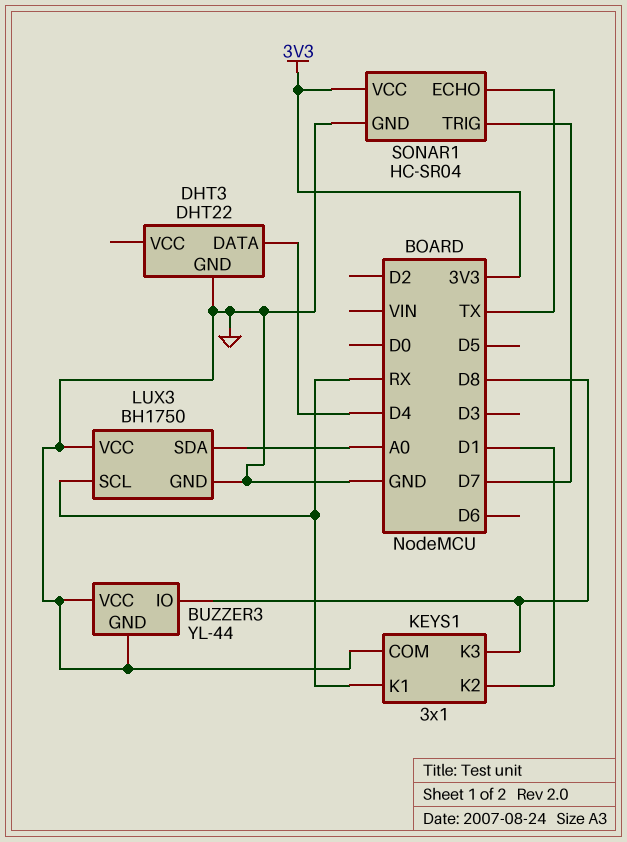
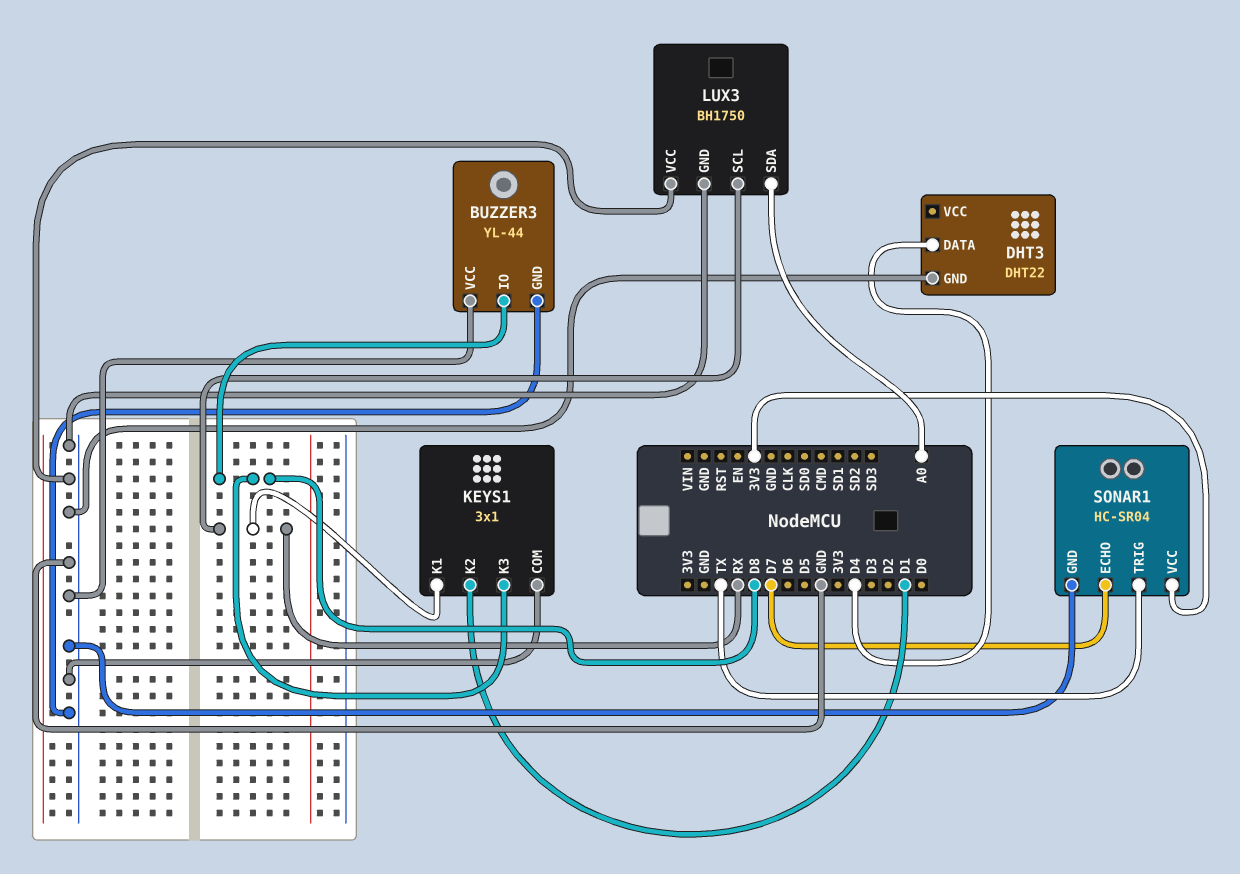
SONAR1 pin ECHO: TX -> D7
SONAR1 pin TRIG: D7 -> TX

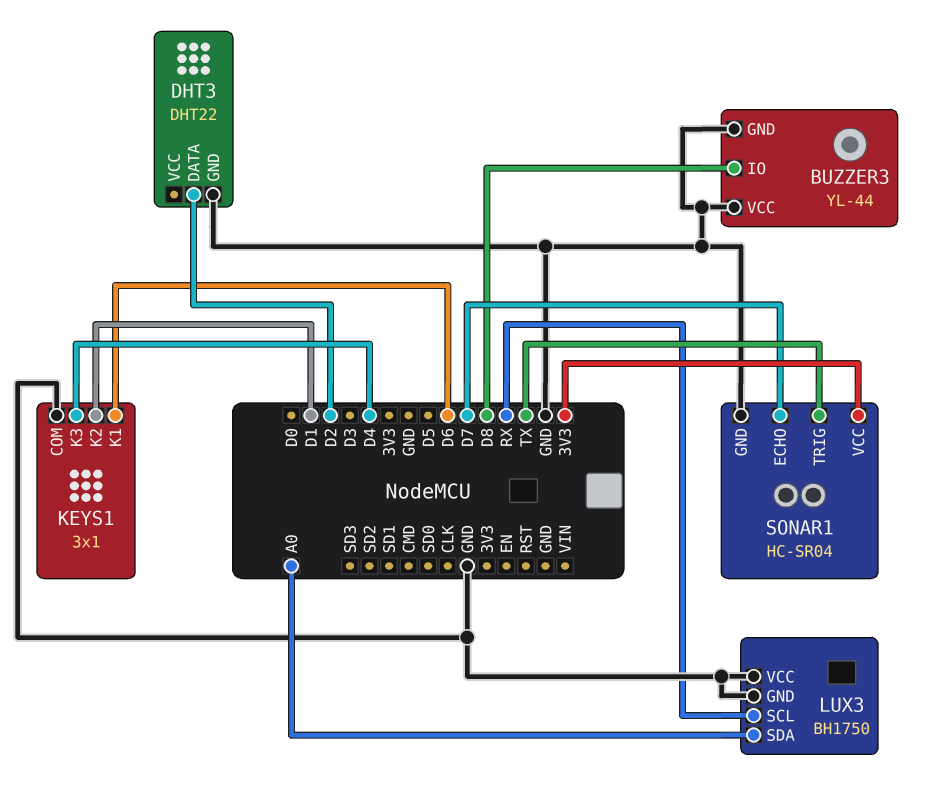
DHT3 pin DATA: D4 -> D2
KEYS1 pin K1: RX -> D6
KEYS1 pin K3: D8 -> D4

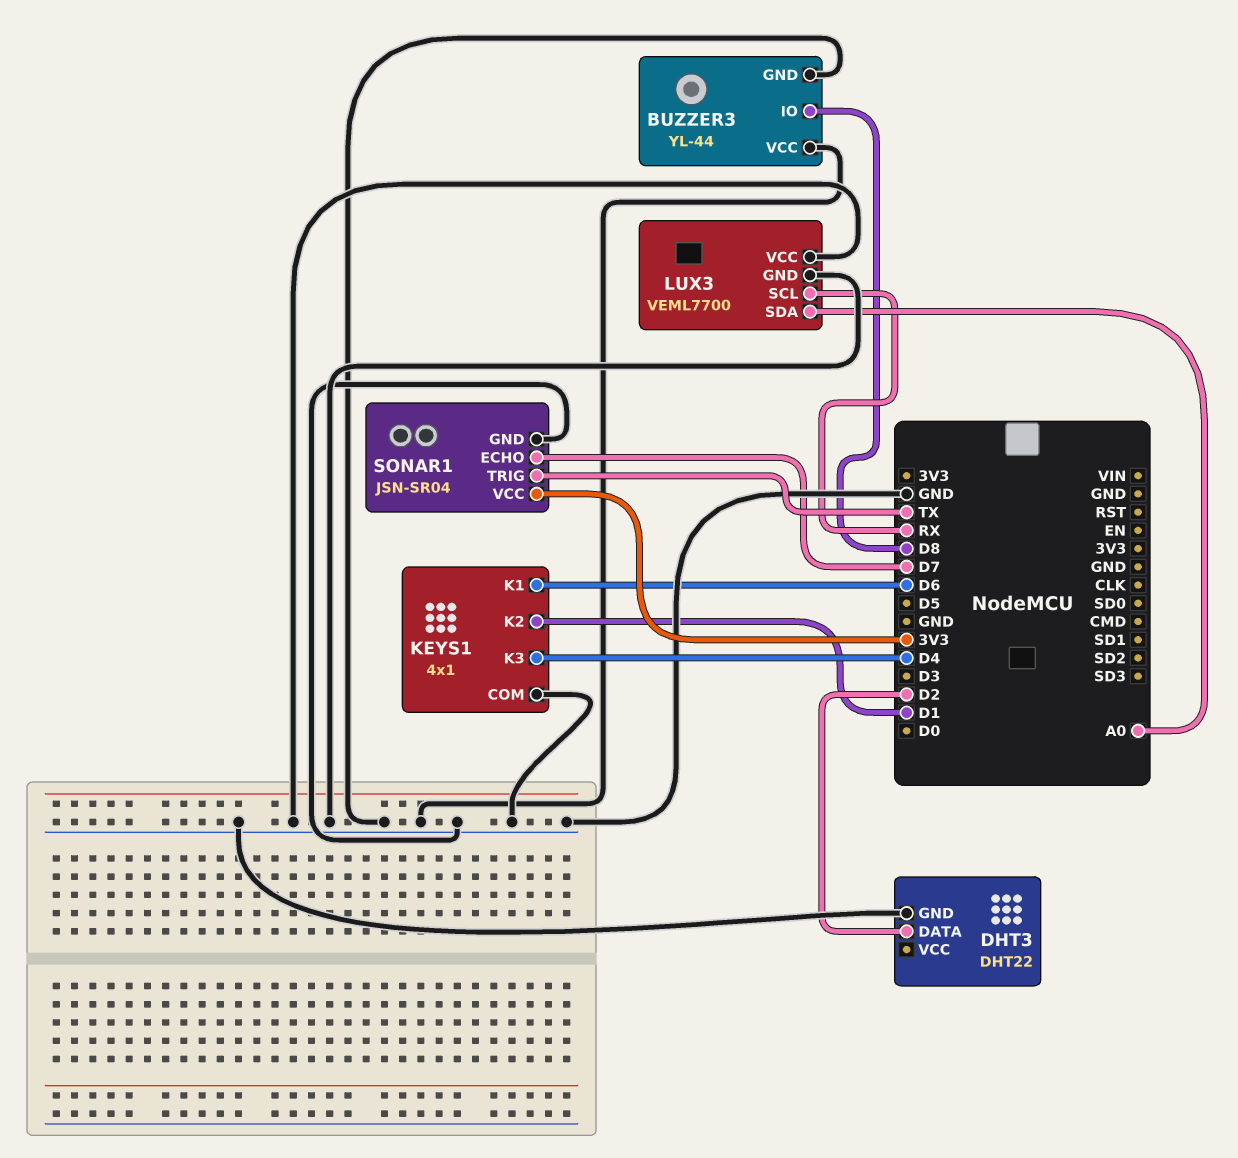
KEYS1: 3x1 -> 4x1
LUX3: BH1750 -> VEML7700
SONAR1: HC-SR04 -> JSN-SR04

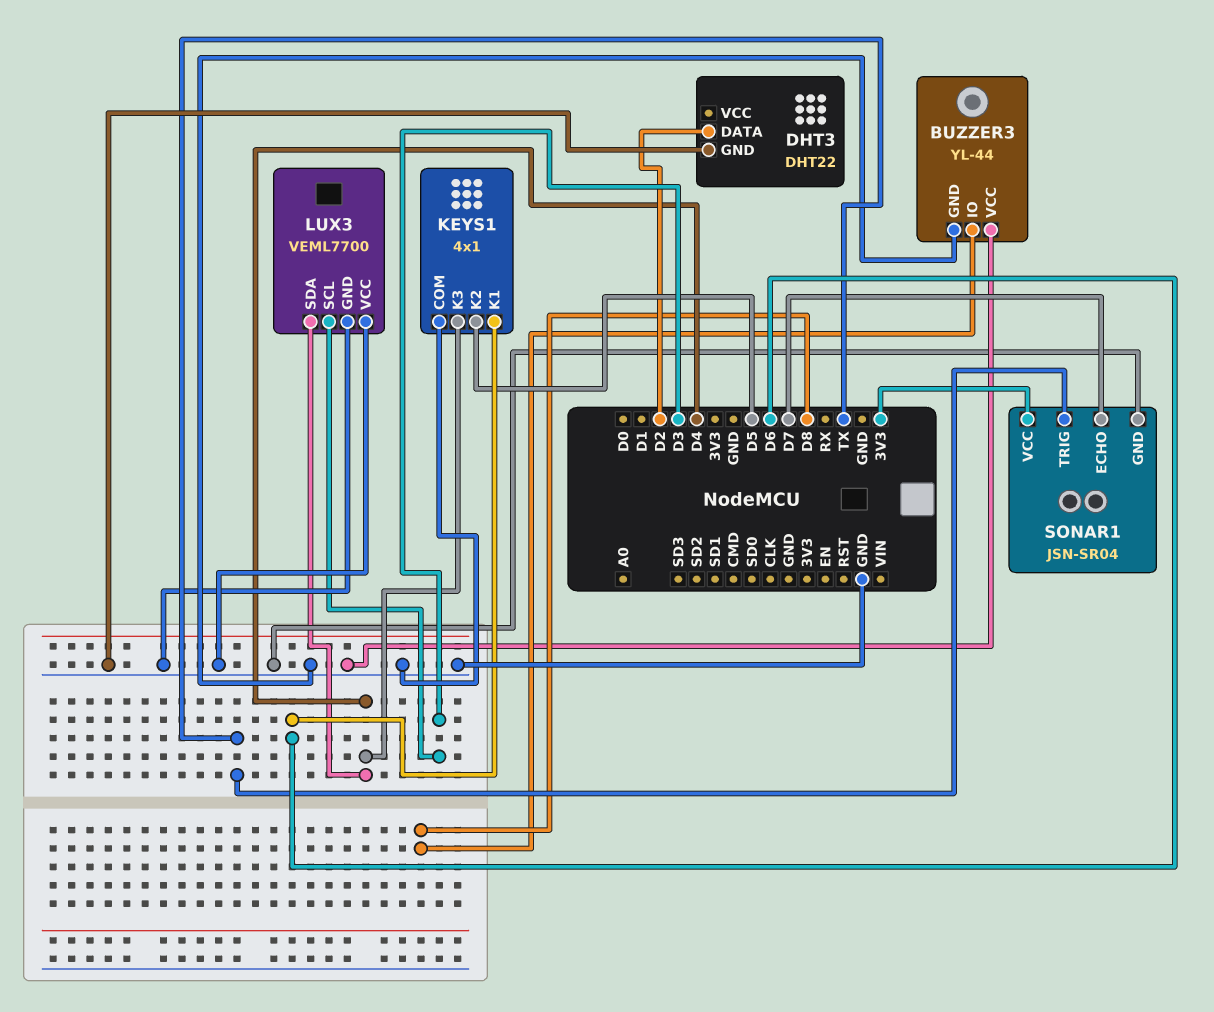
KEYS1 pin K2: D1 -> D5
LUX3 pin SCL: RX -> D3
LUX3 pin SDA: A0 -> D4

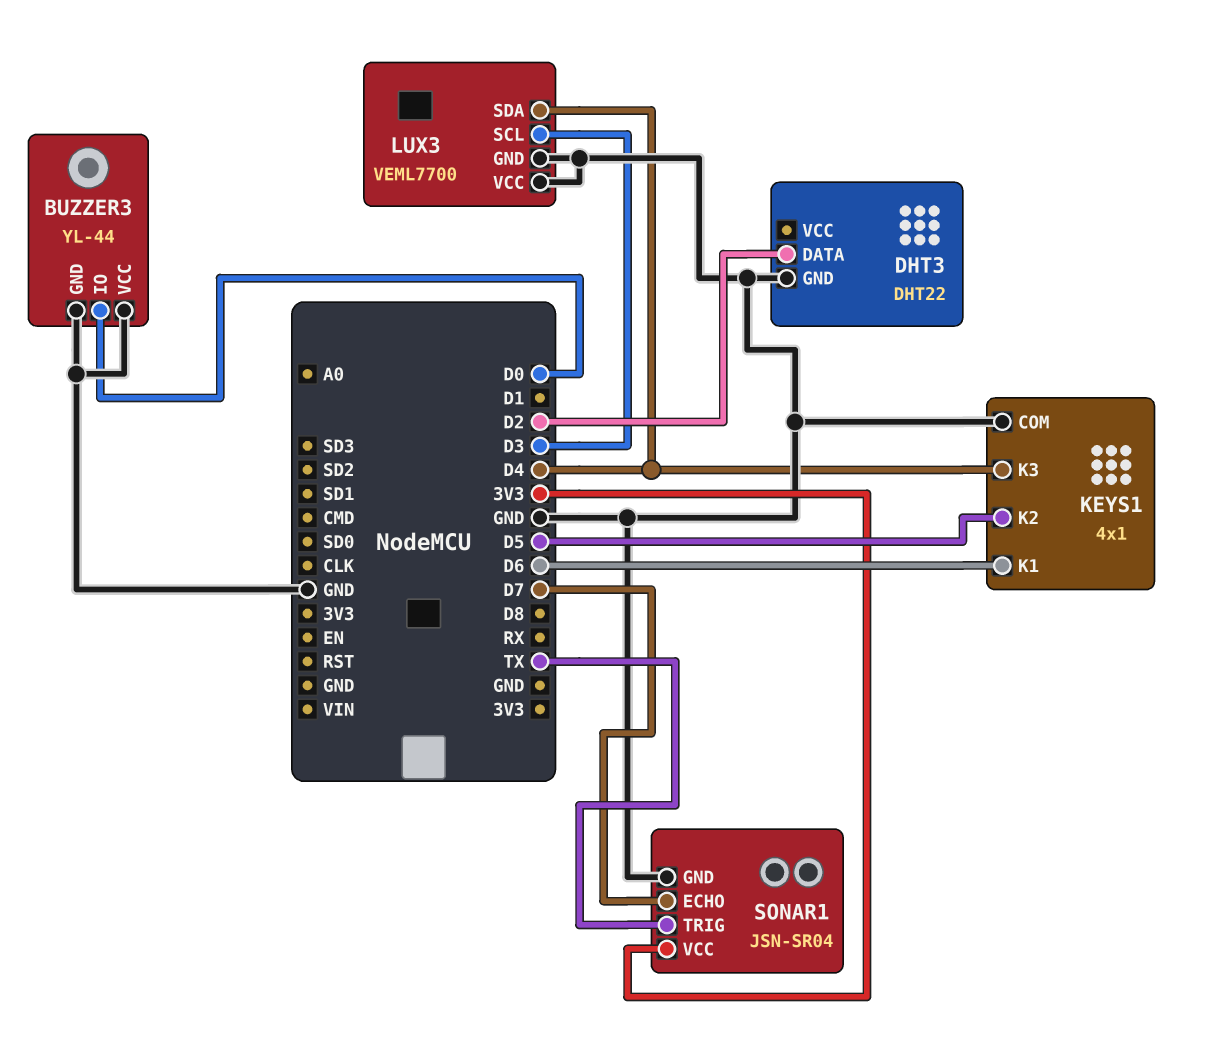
BUZZER3 pin IO: D8 -> D0

